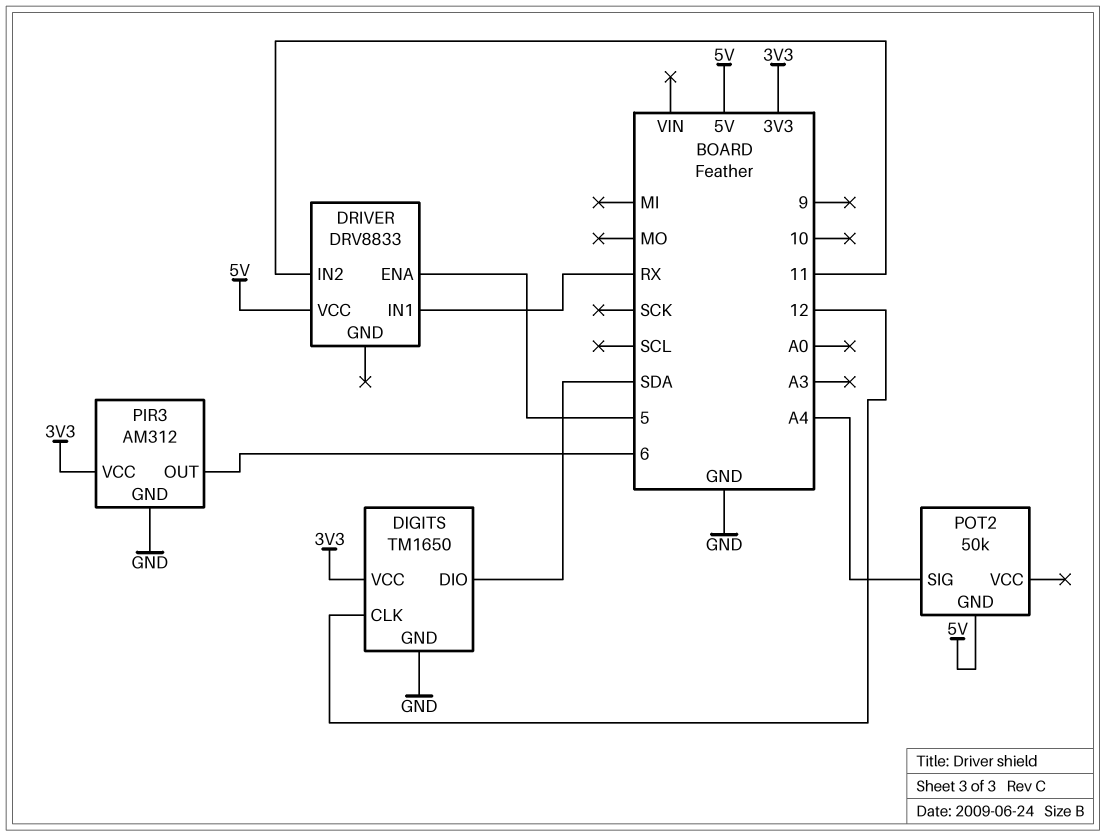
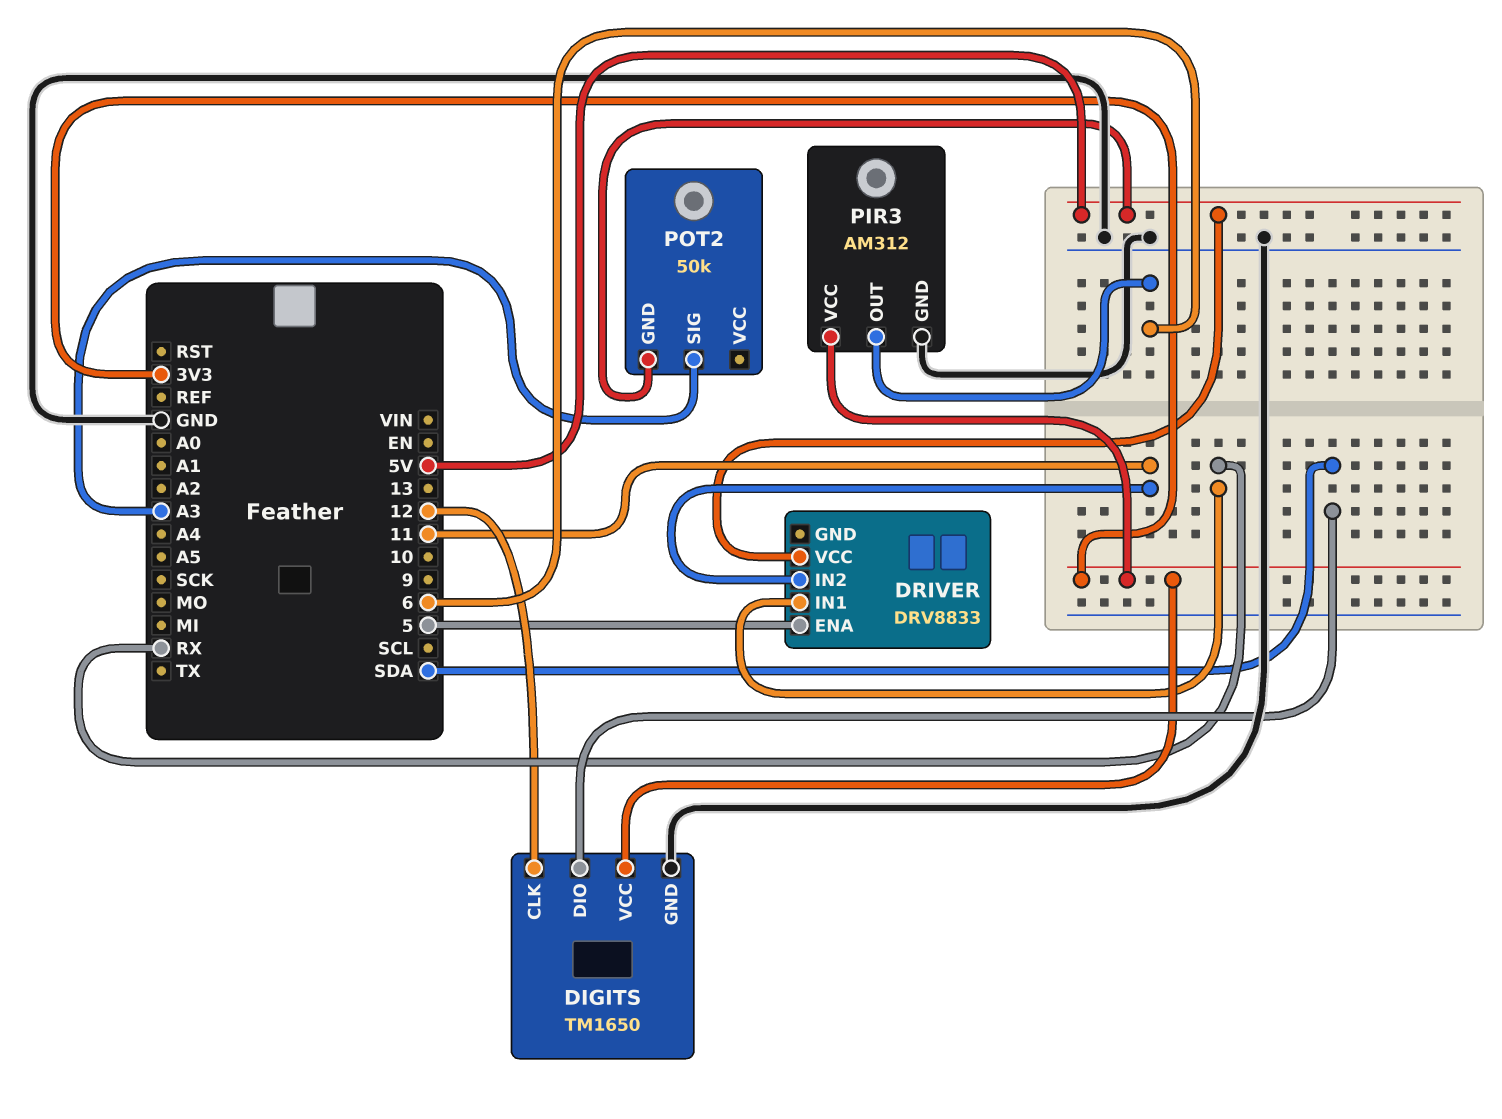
POT2 pin SIG: A4 -> A3

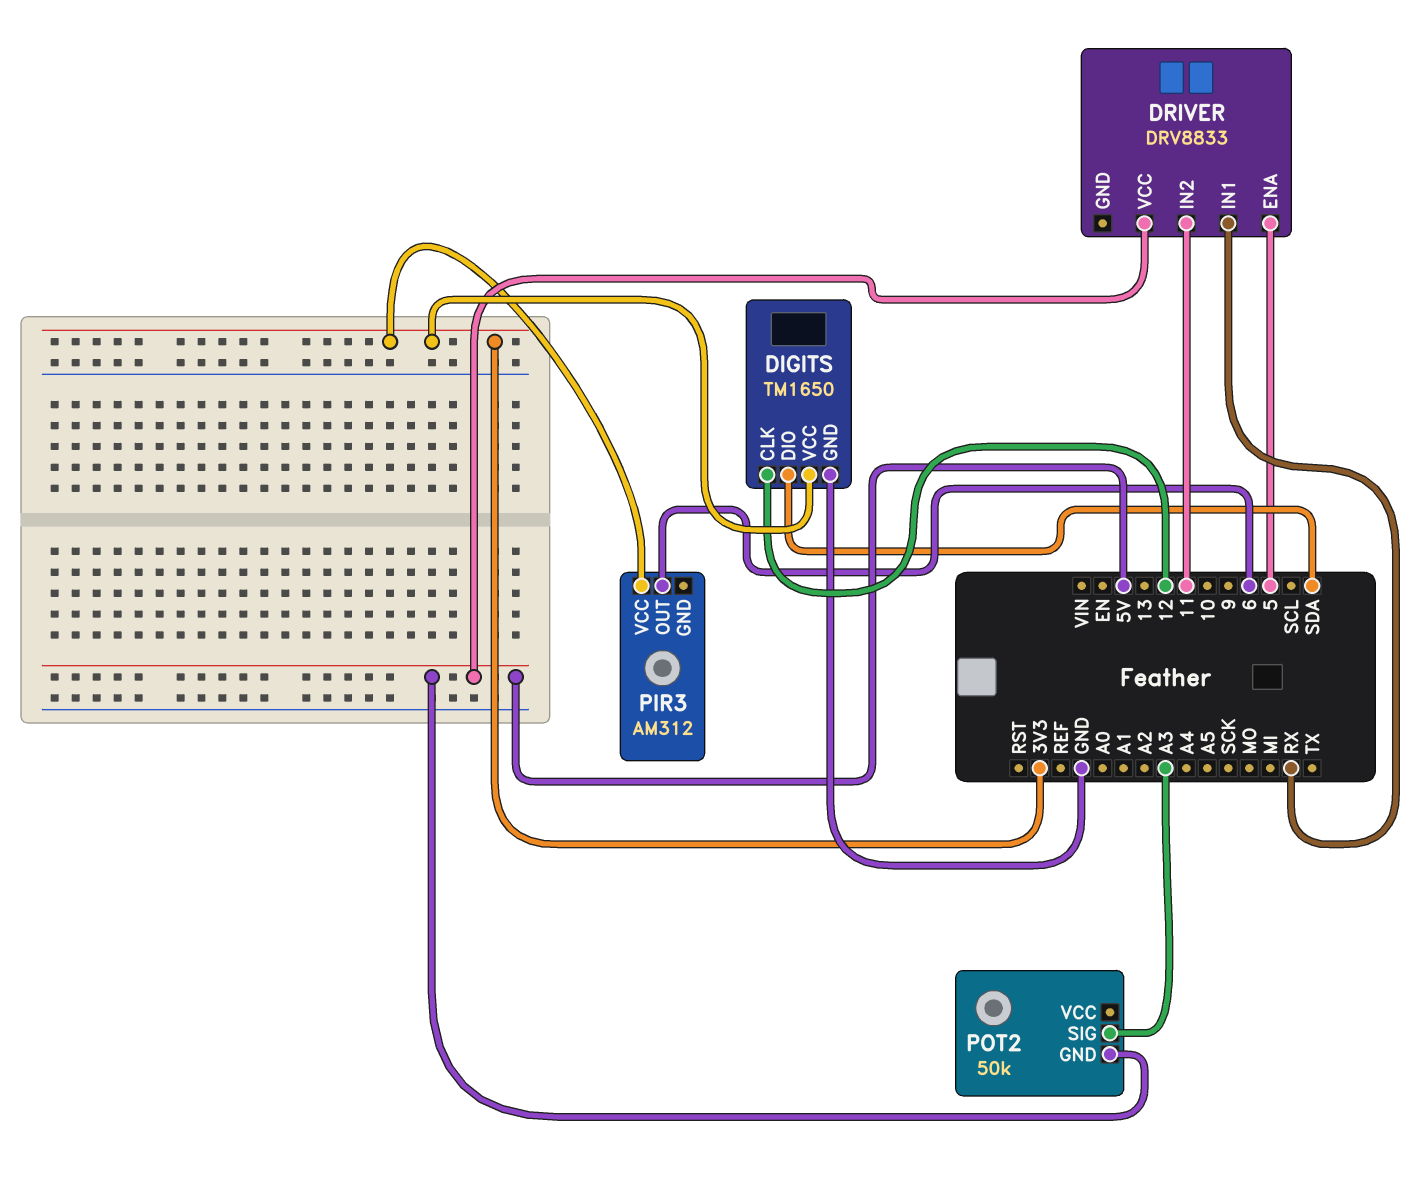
PIR3 pin GND: GND -> none

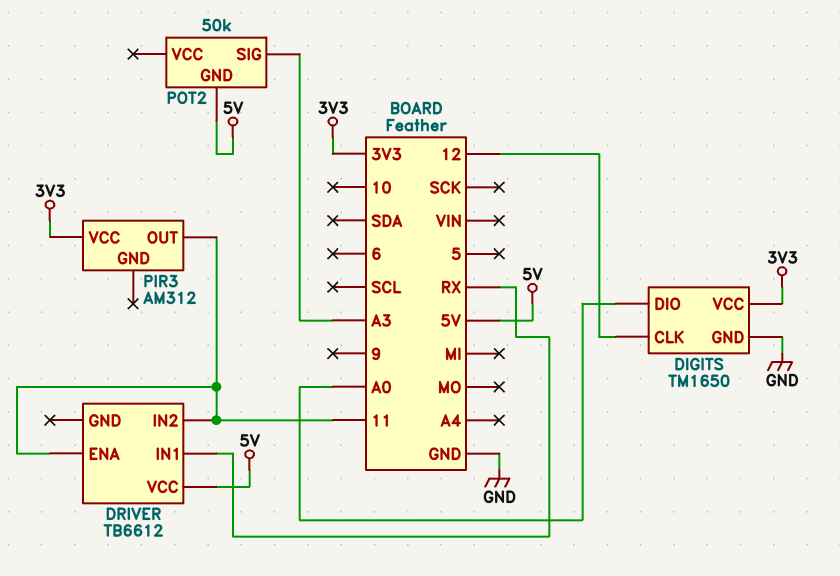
DIGITS pin DIO: SDA -> A0
DRIVER: DRV8833 -> TB6612
DRIVER pin ENA: 5 -> 11
PIR3 pin OUT: 6 -> 11

